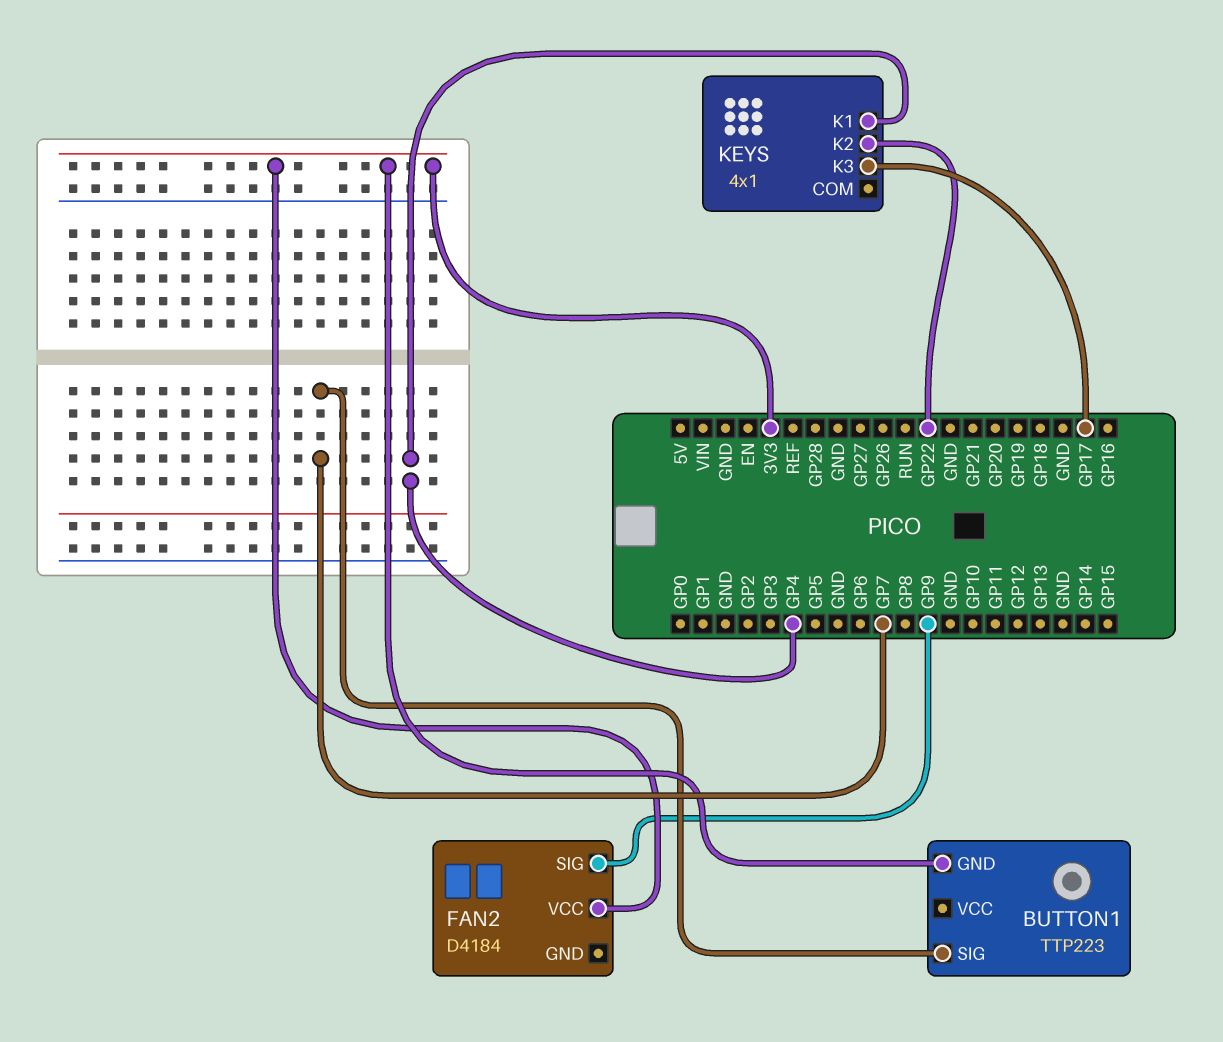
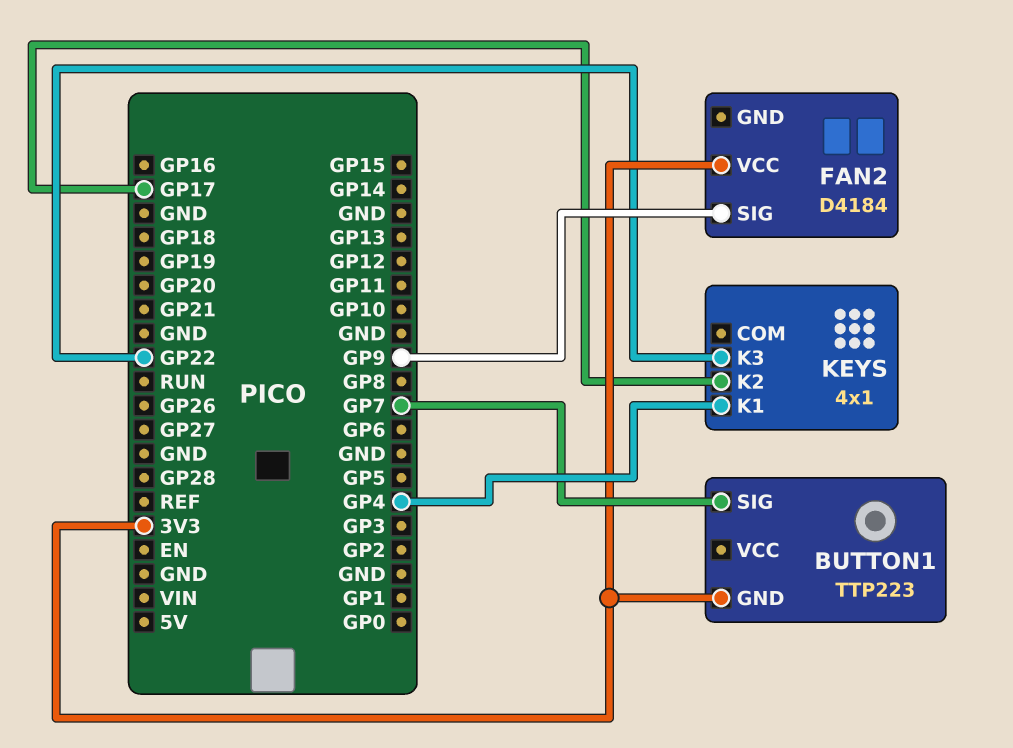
KEYS pin K2: GP22 -> GP17
KEYS pin K3: GP17 -> GP22

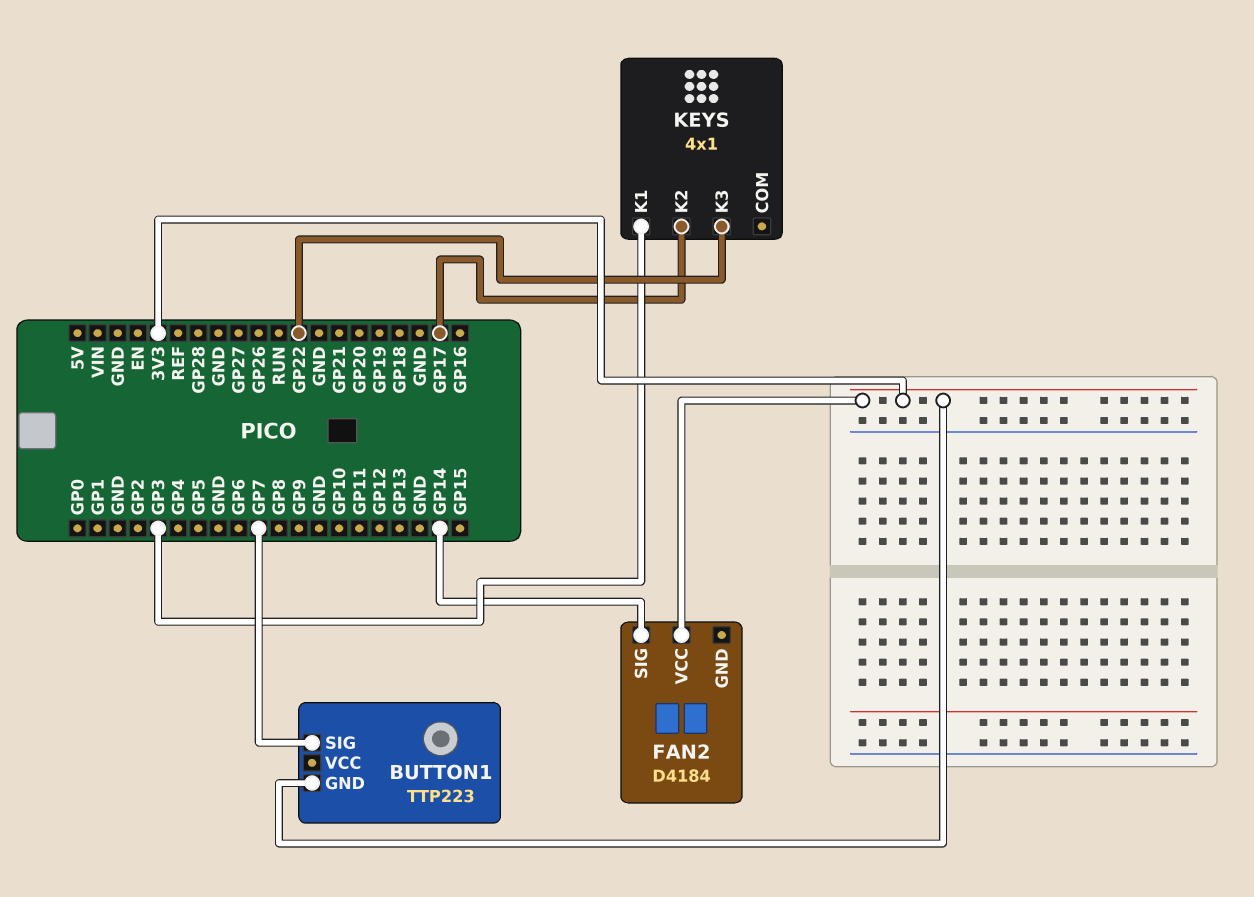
FAN2 pin SIG: GP9 -> GP14
KEYS pin K1: GP4 -> GP3

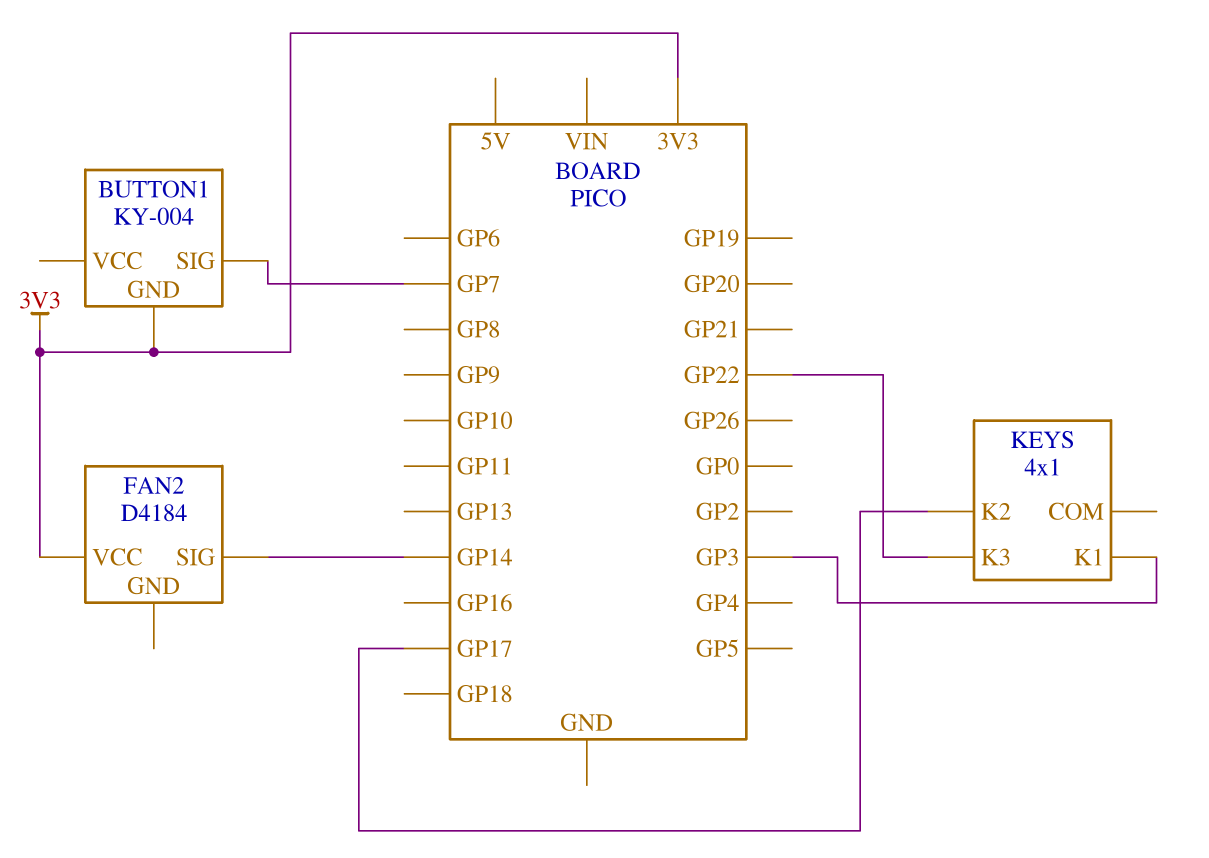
BUTTON1: TTP223 -> KY-004

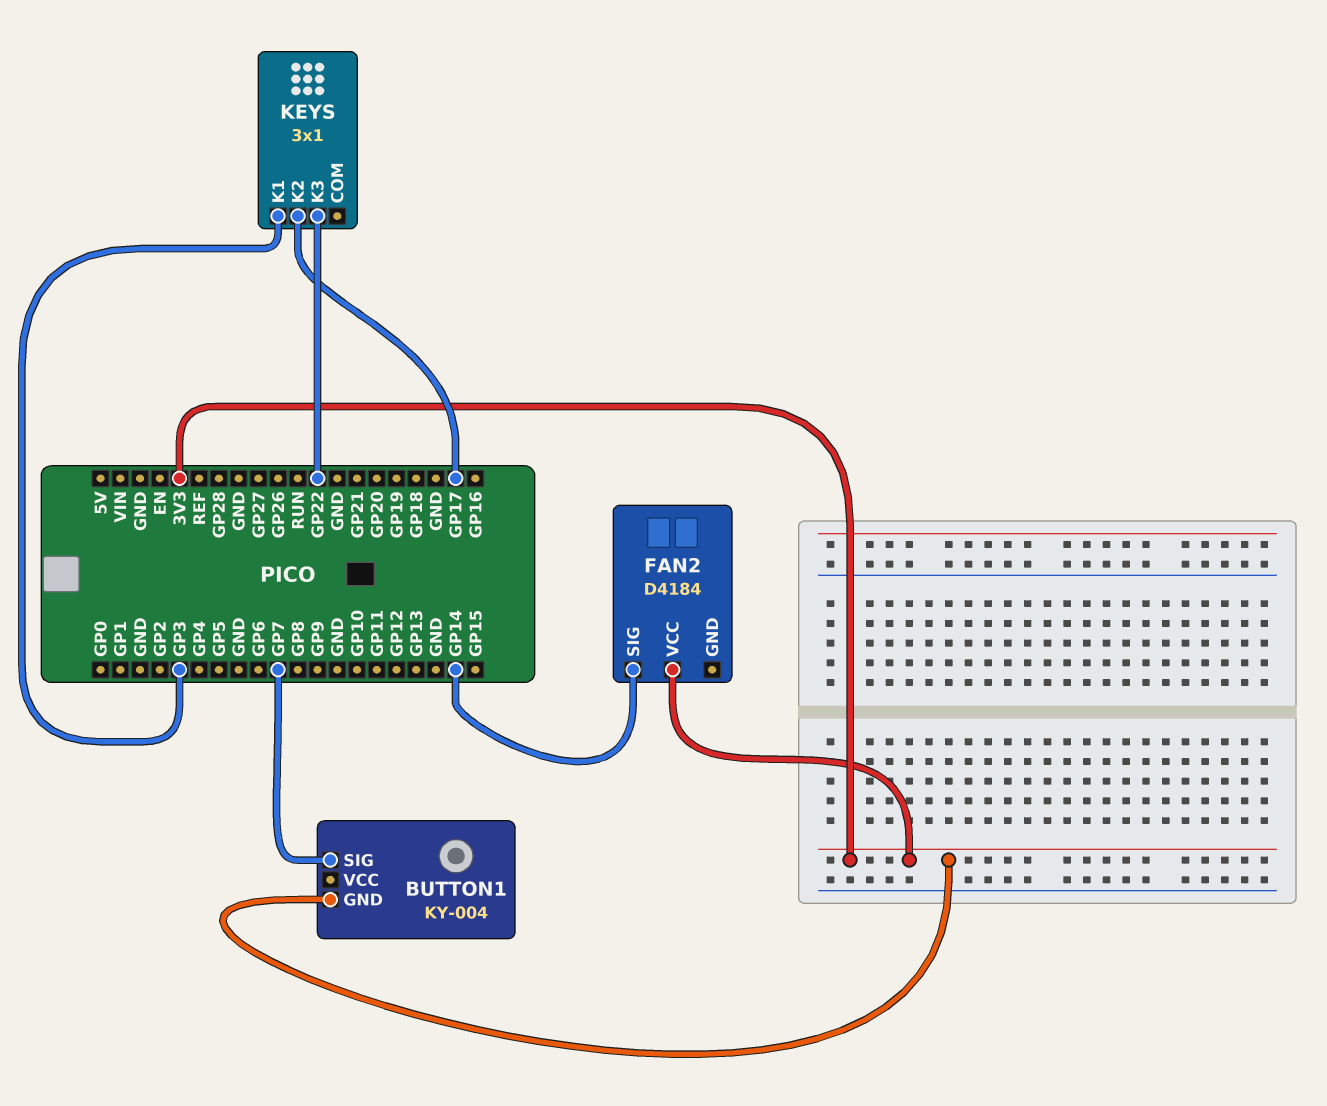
KEYS: 4x1 -> 3x1

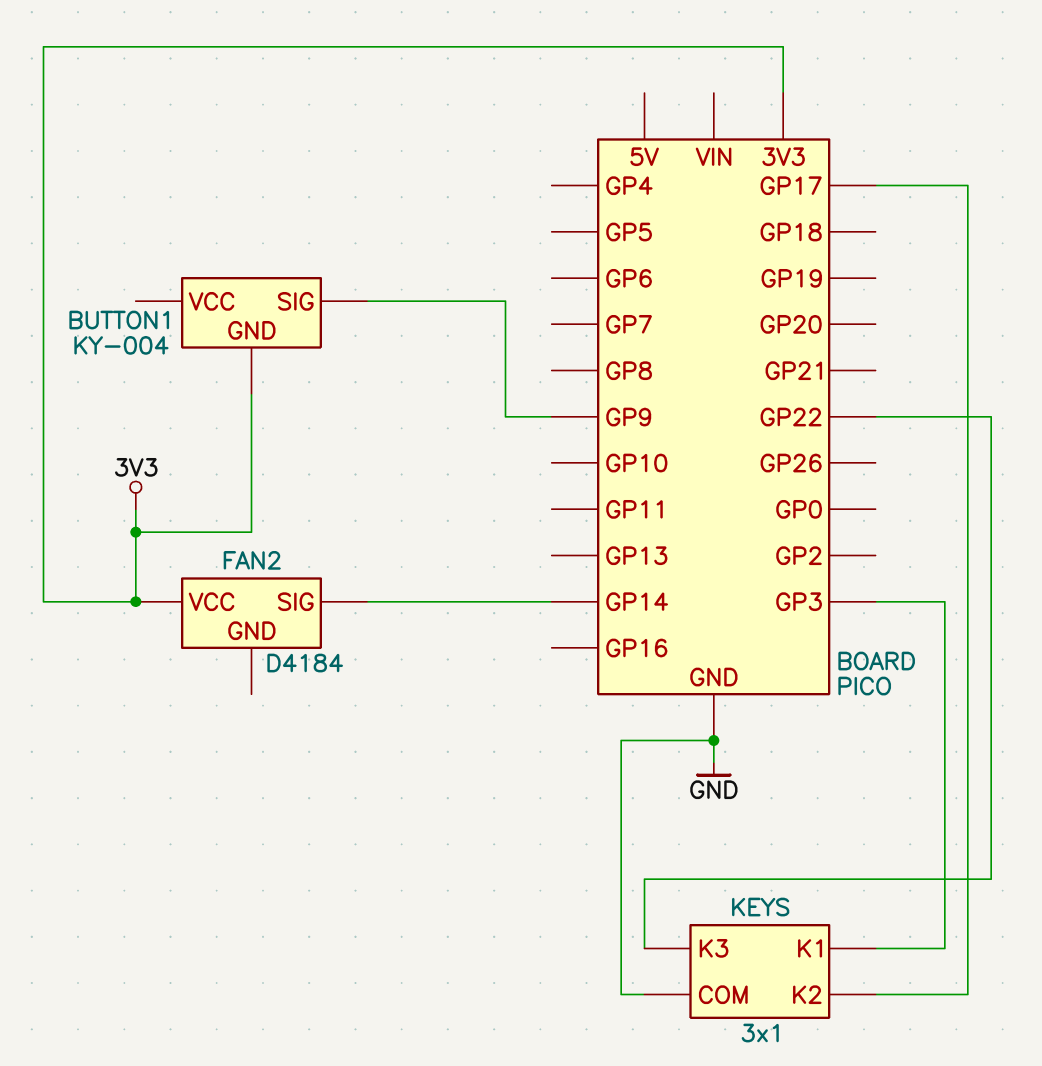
BUTTON1 pin SIG: GP7 -> GP9
KEYS pin COM: none -> GND

